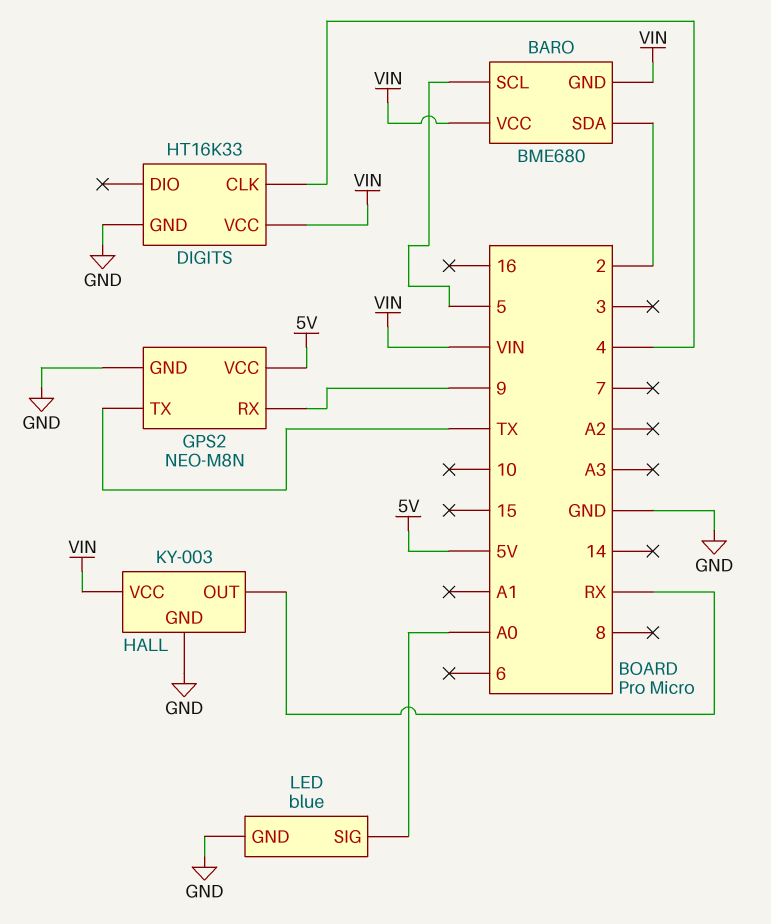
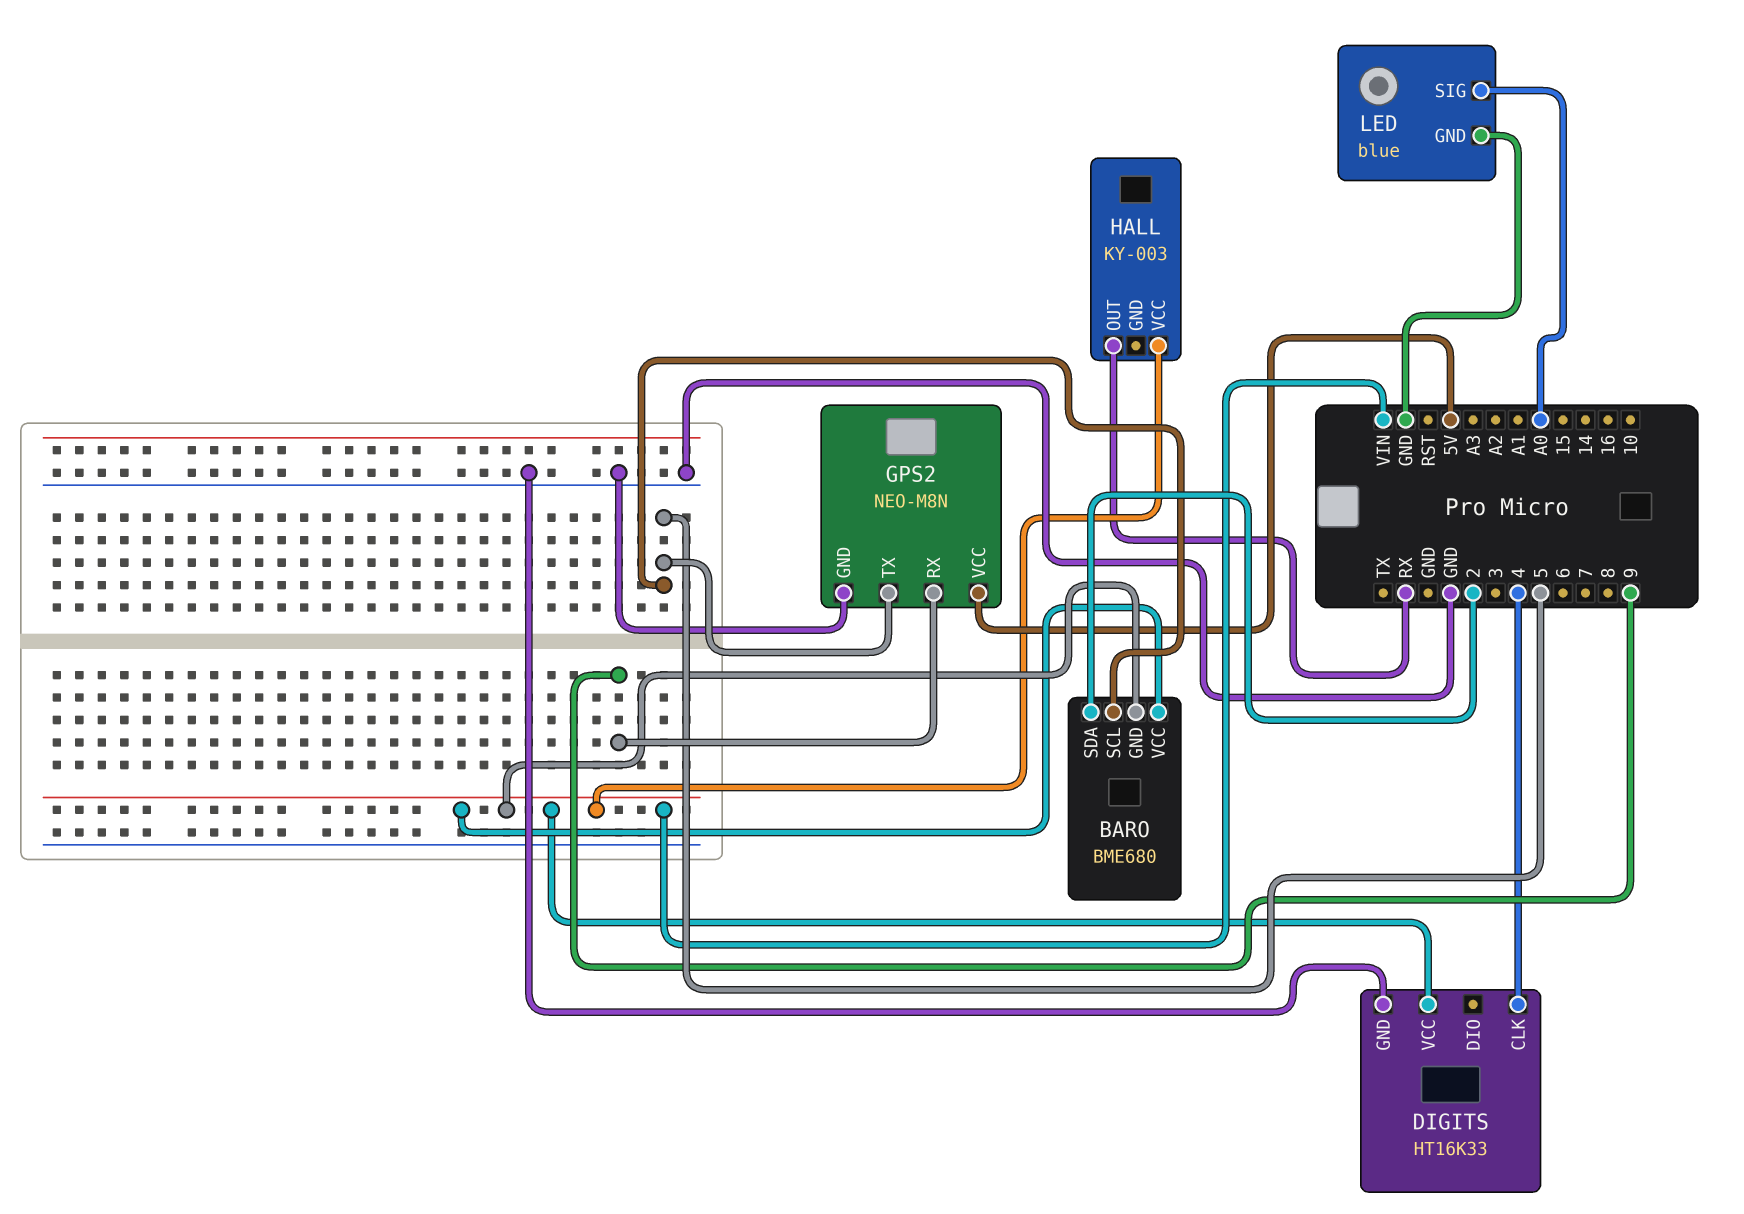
GPS2 pin TX: TX -> 5
HALL pin GND: GND -> none

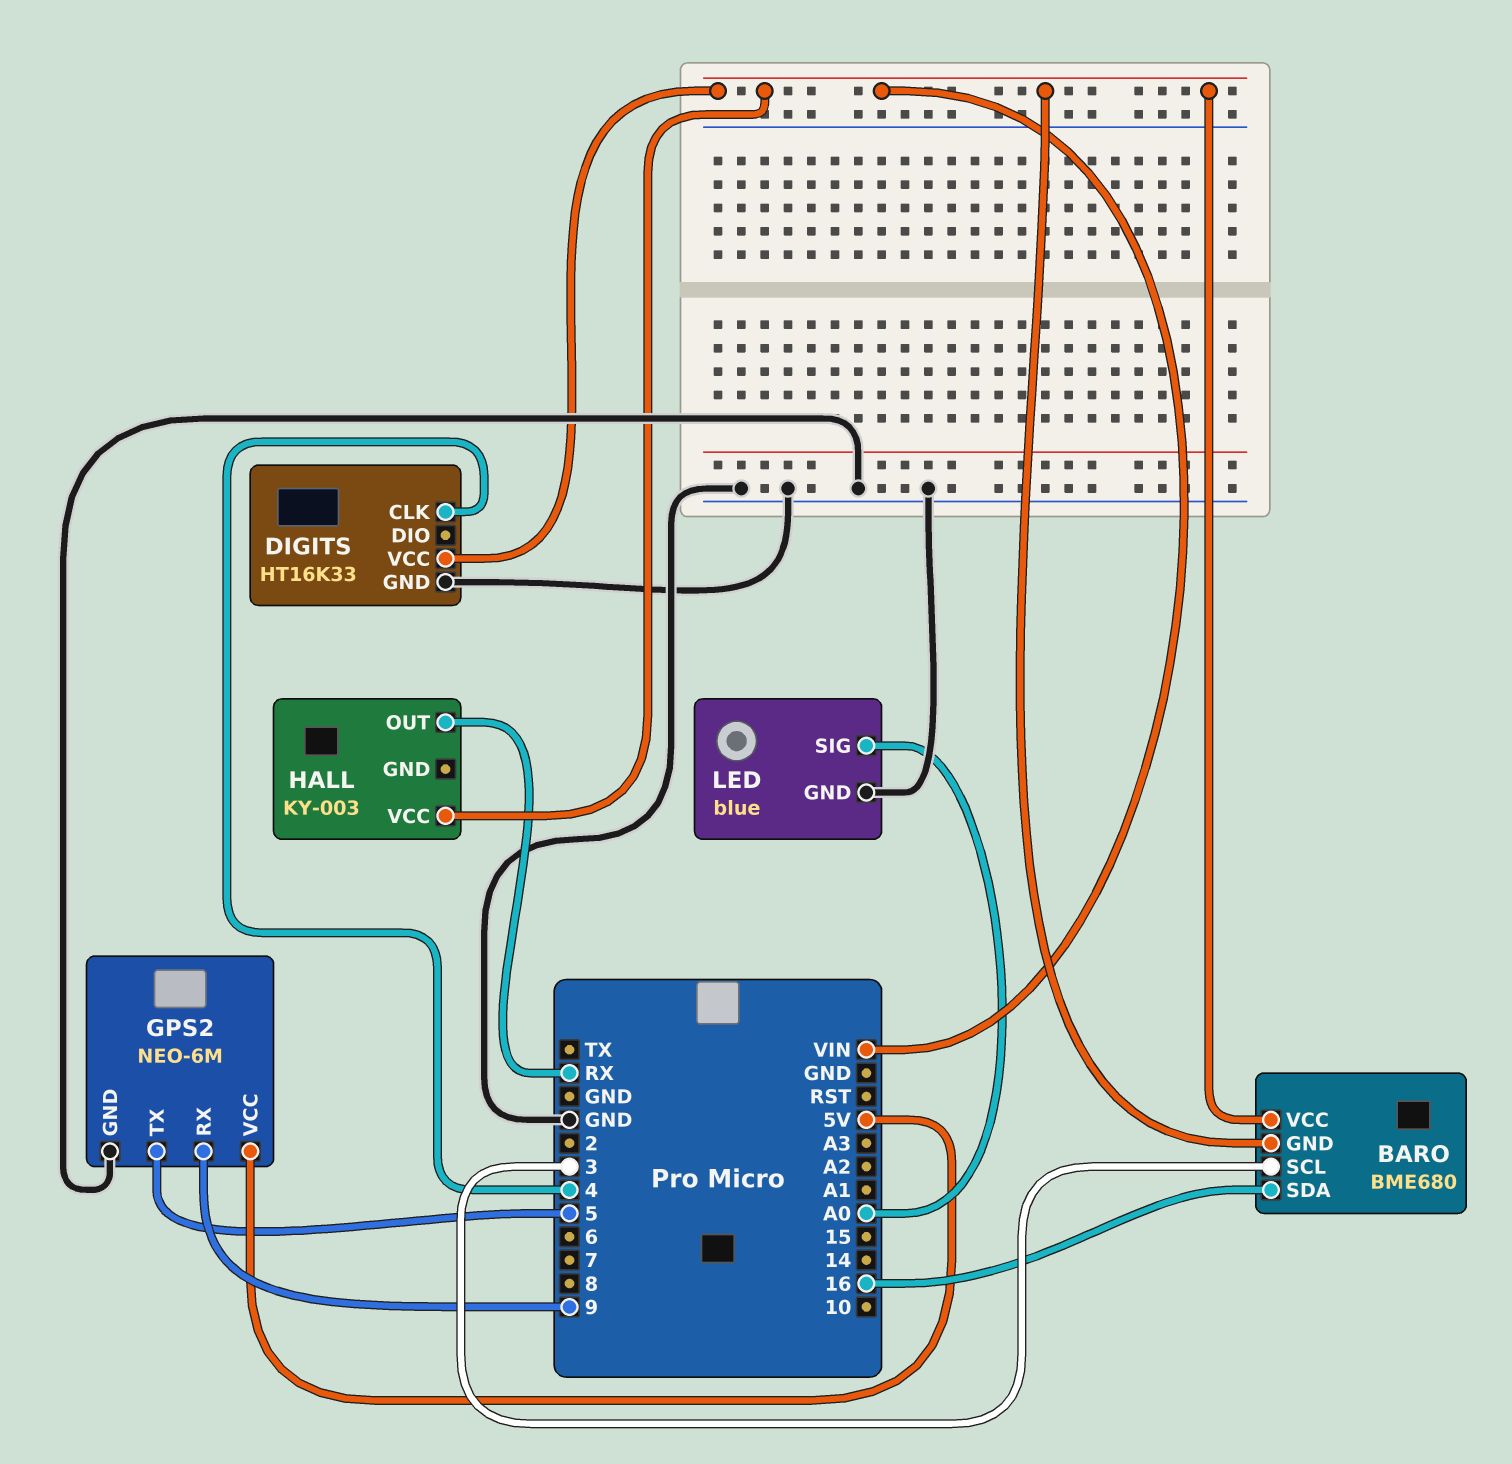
BARO pin SCL: 5 -> 3
BARO pin SDA: 2 -> 16
GPS2: NEO-M8N -> NEO-6M

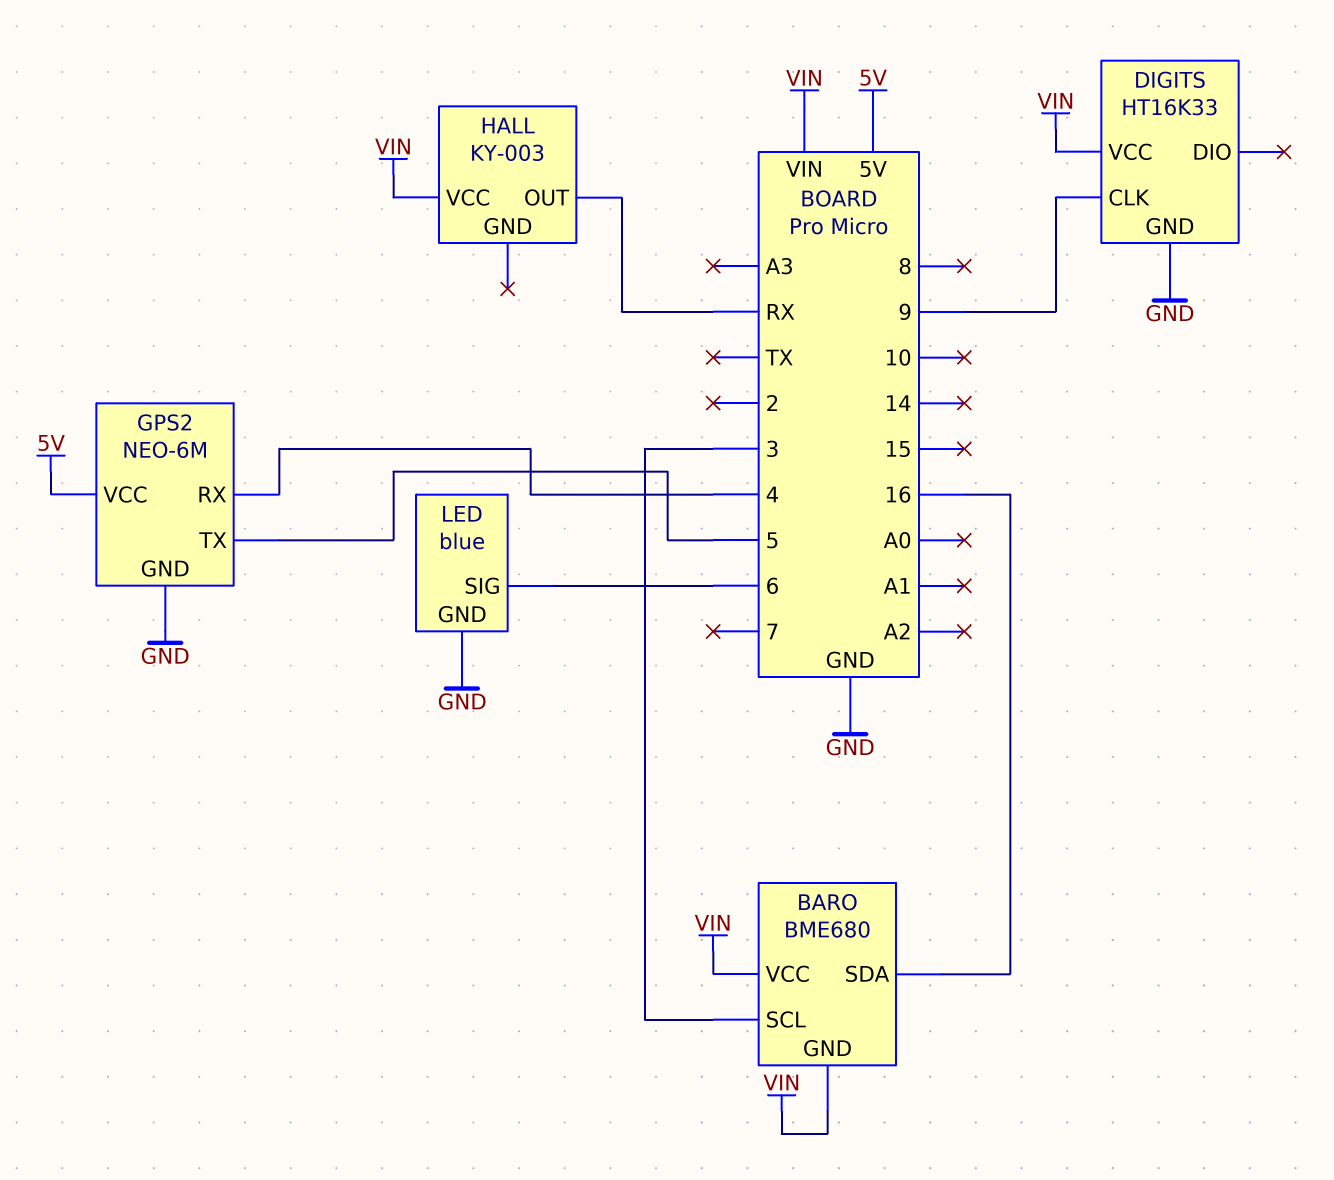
DIGITS pin CLK: 4 -> 9
GPS2 pin RX: 9 -> 4
LED pin SIG: A0 -> 6

